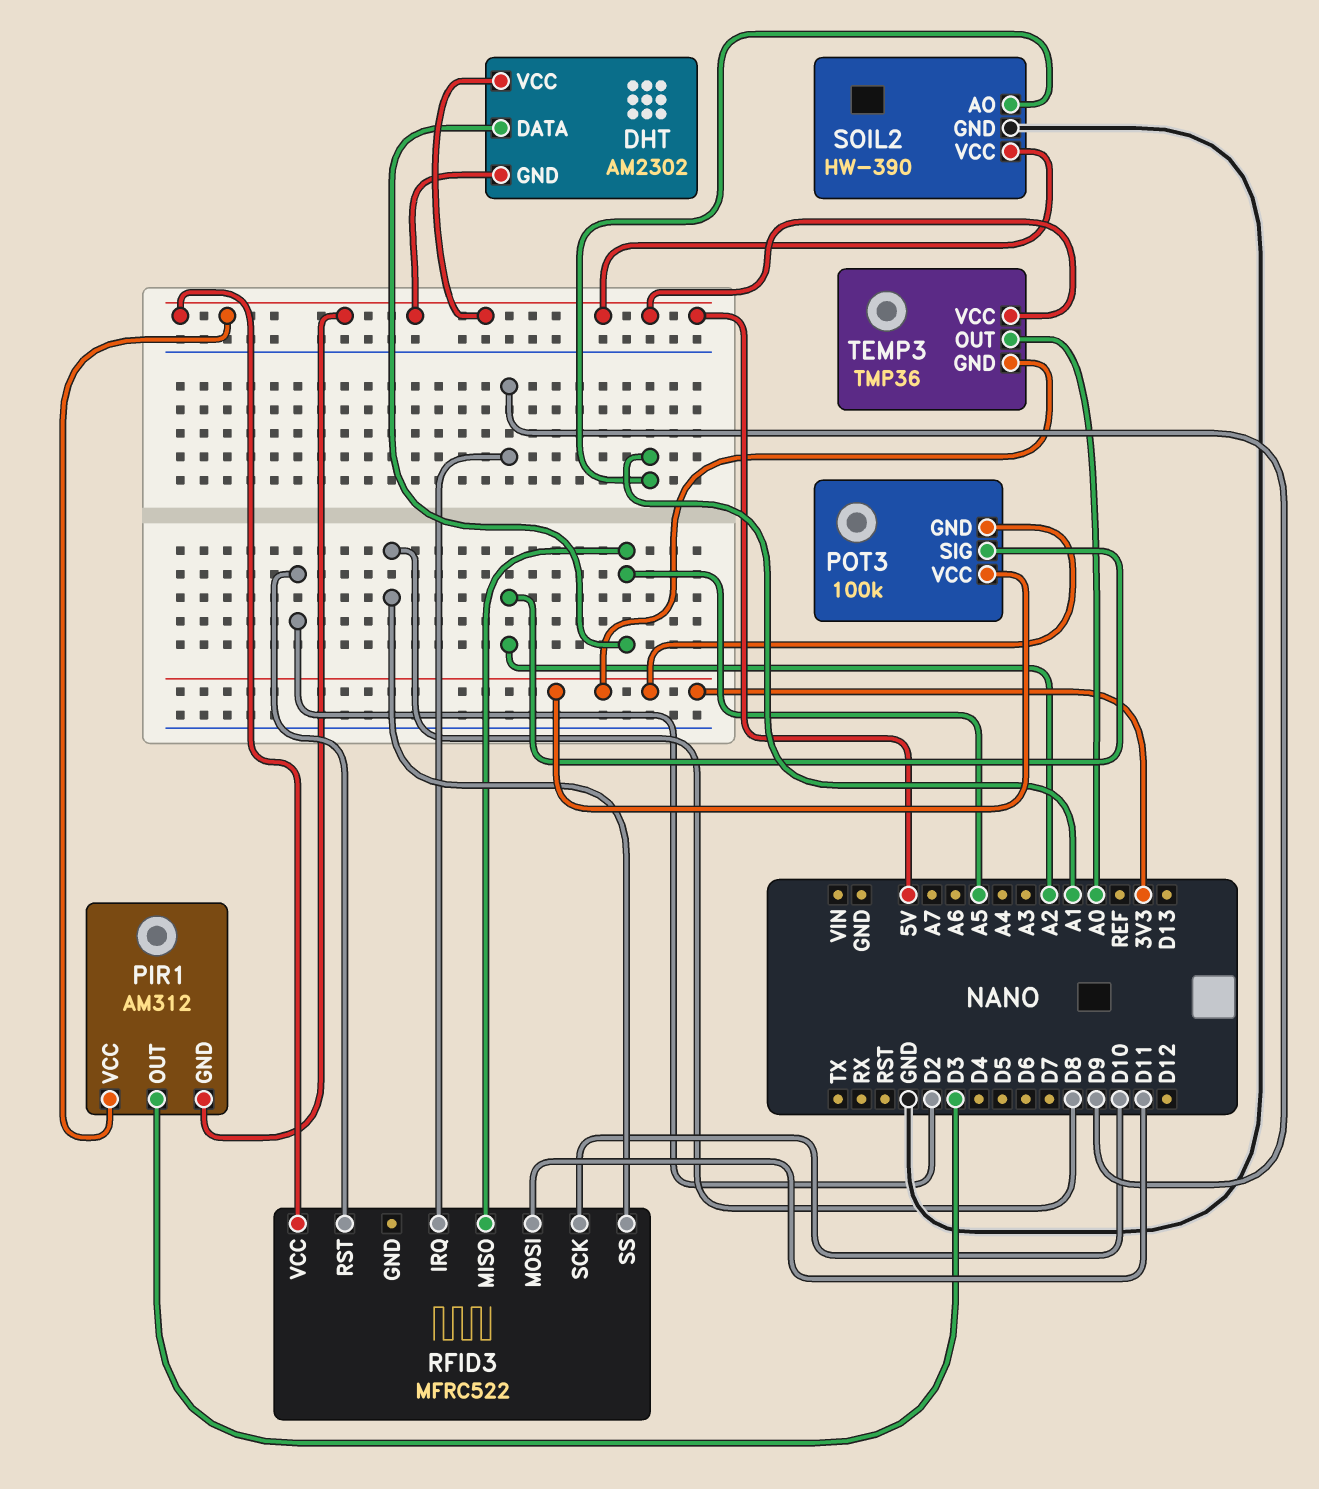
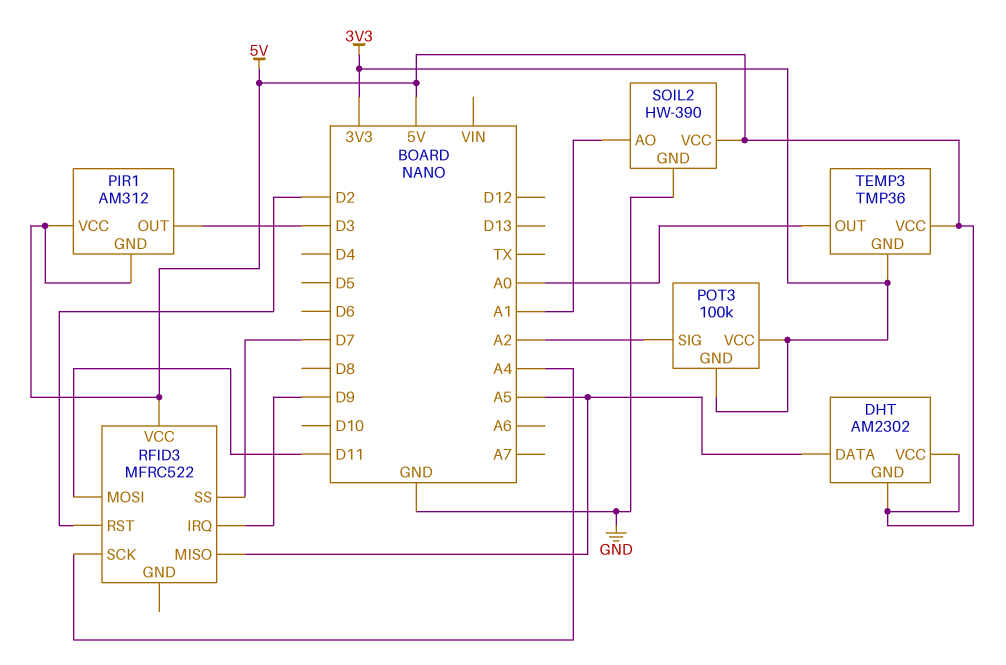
RFID3 pin SCK: D10 -> A4
RFID3 pin SS: D8 -> D7

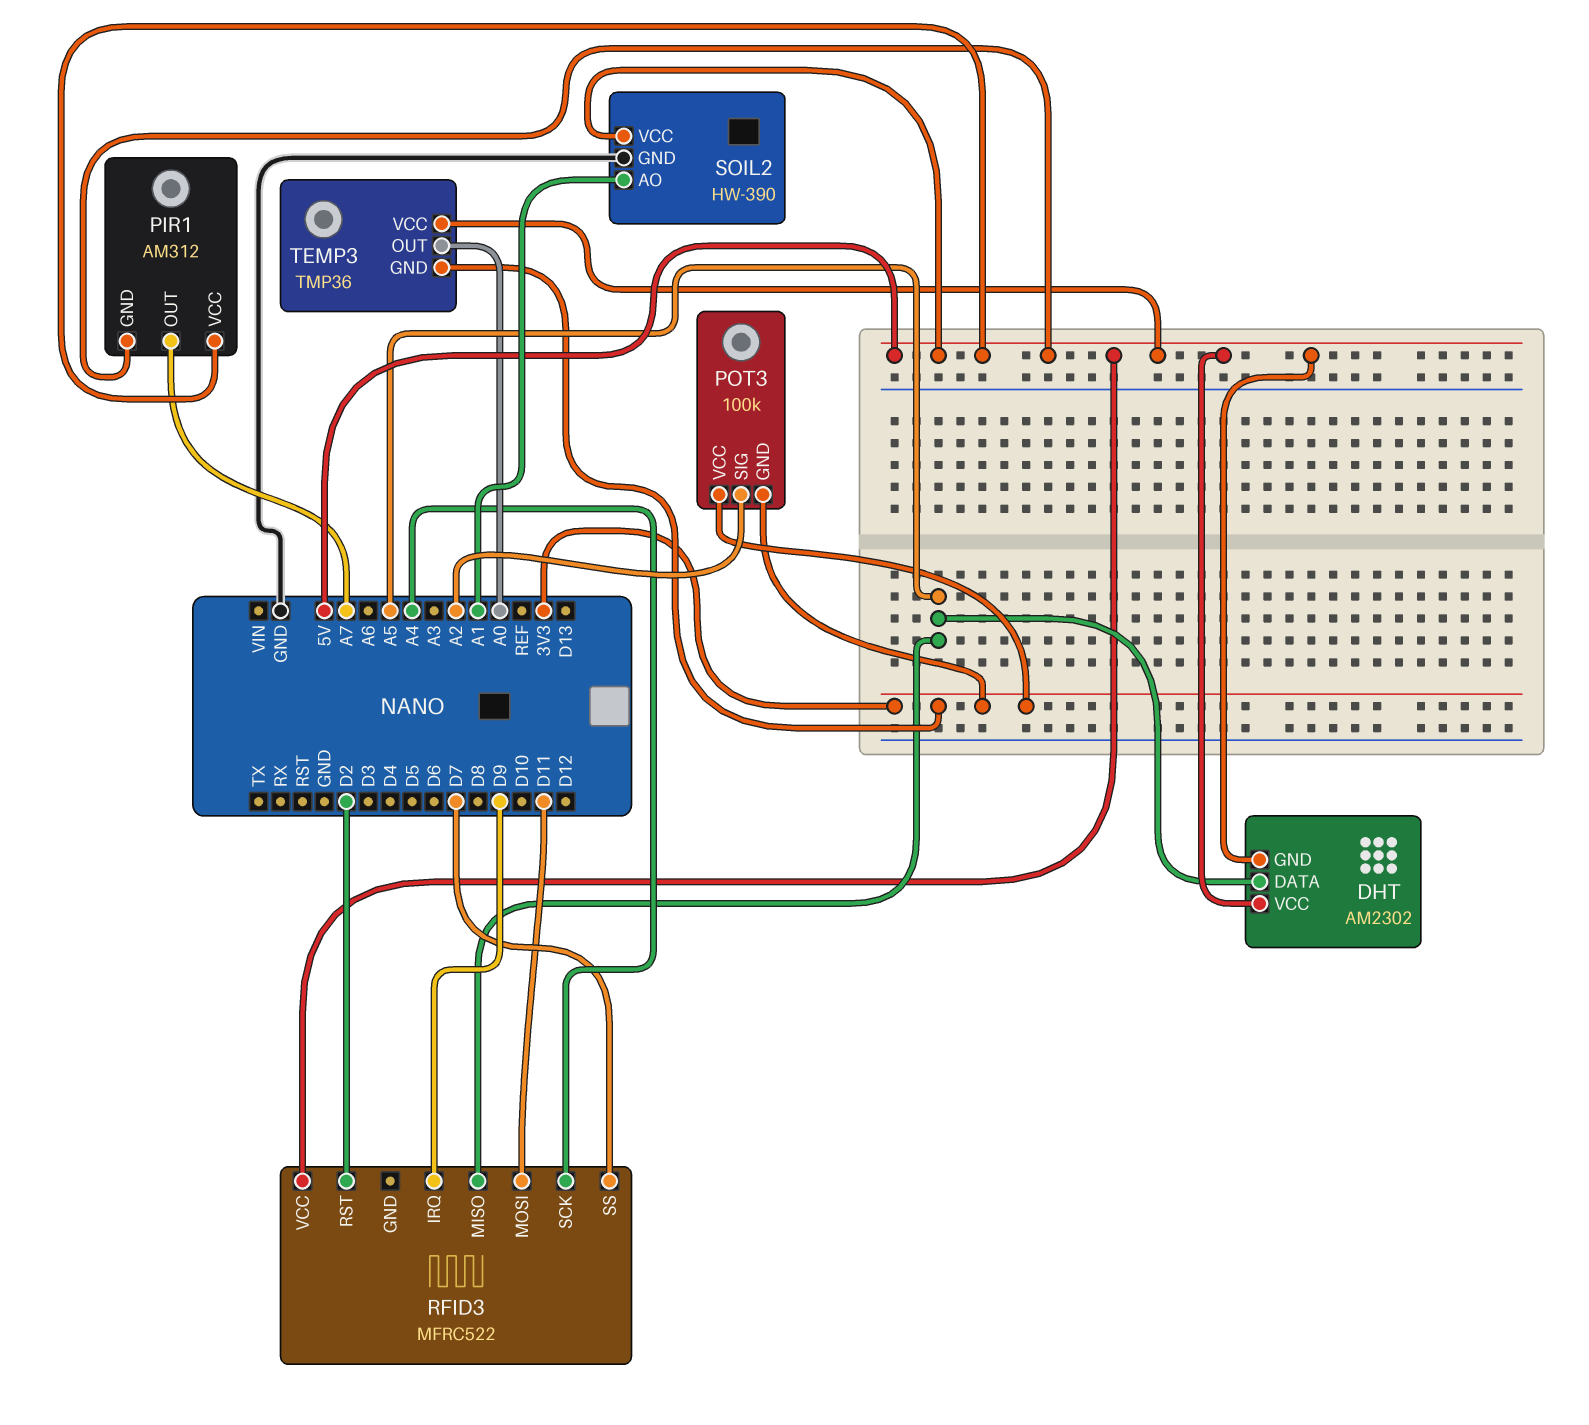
PIR1 pin OUT: D3 -> A7

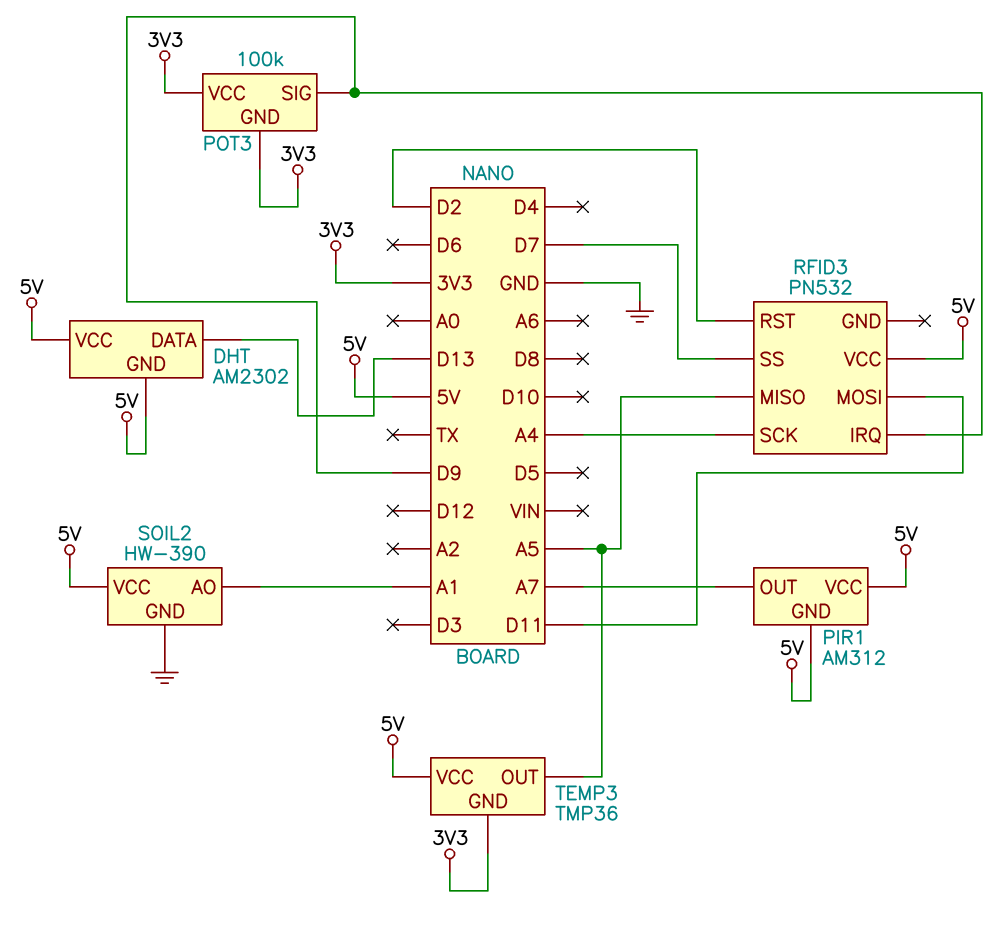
DHT pin DATA: A5 -> D13
POT3 pin SIG: A2 -> D9
RFID3: MFRC522 -> PN532
TEMP3 pin OUT: A0 -> A5

